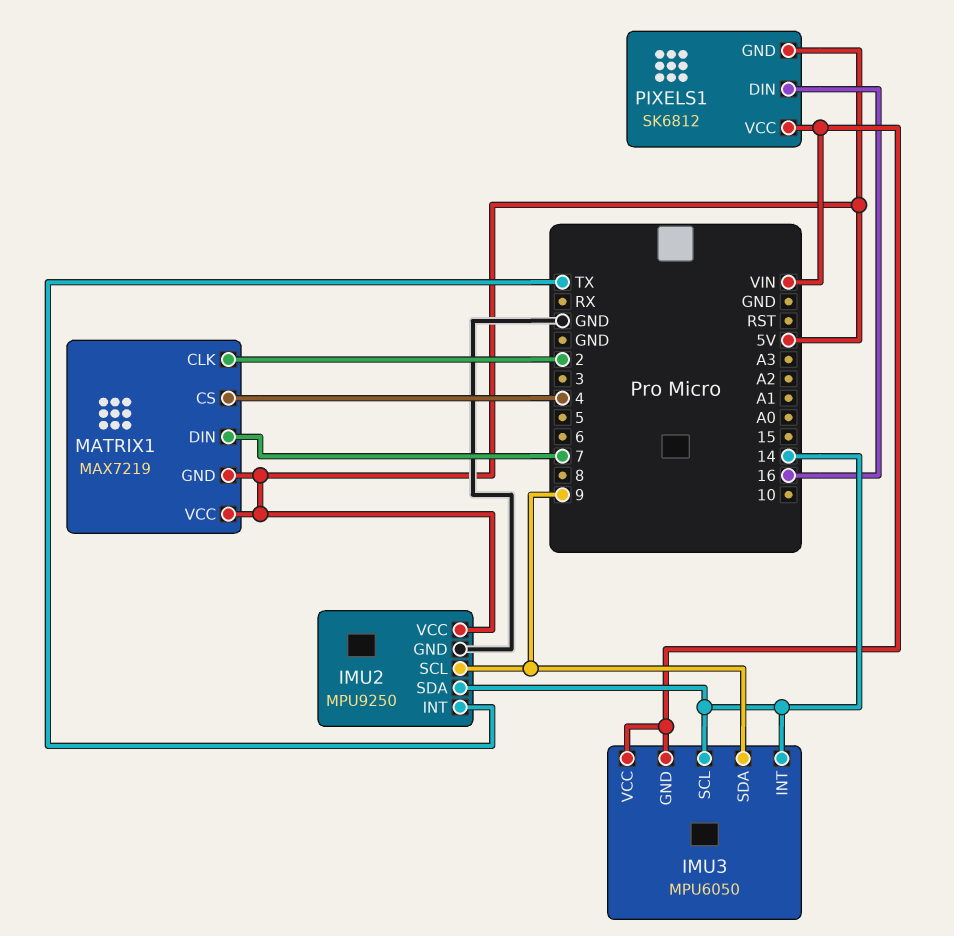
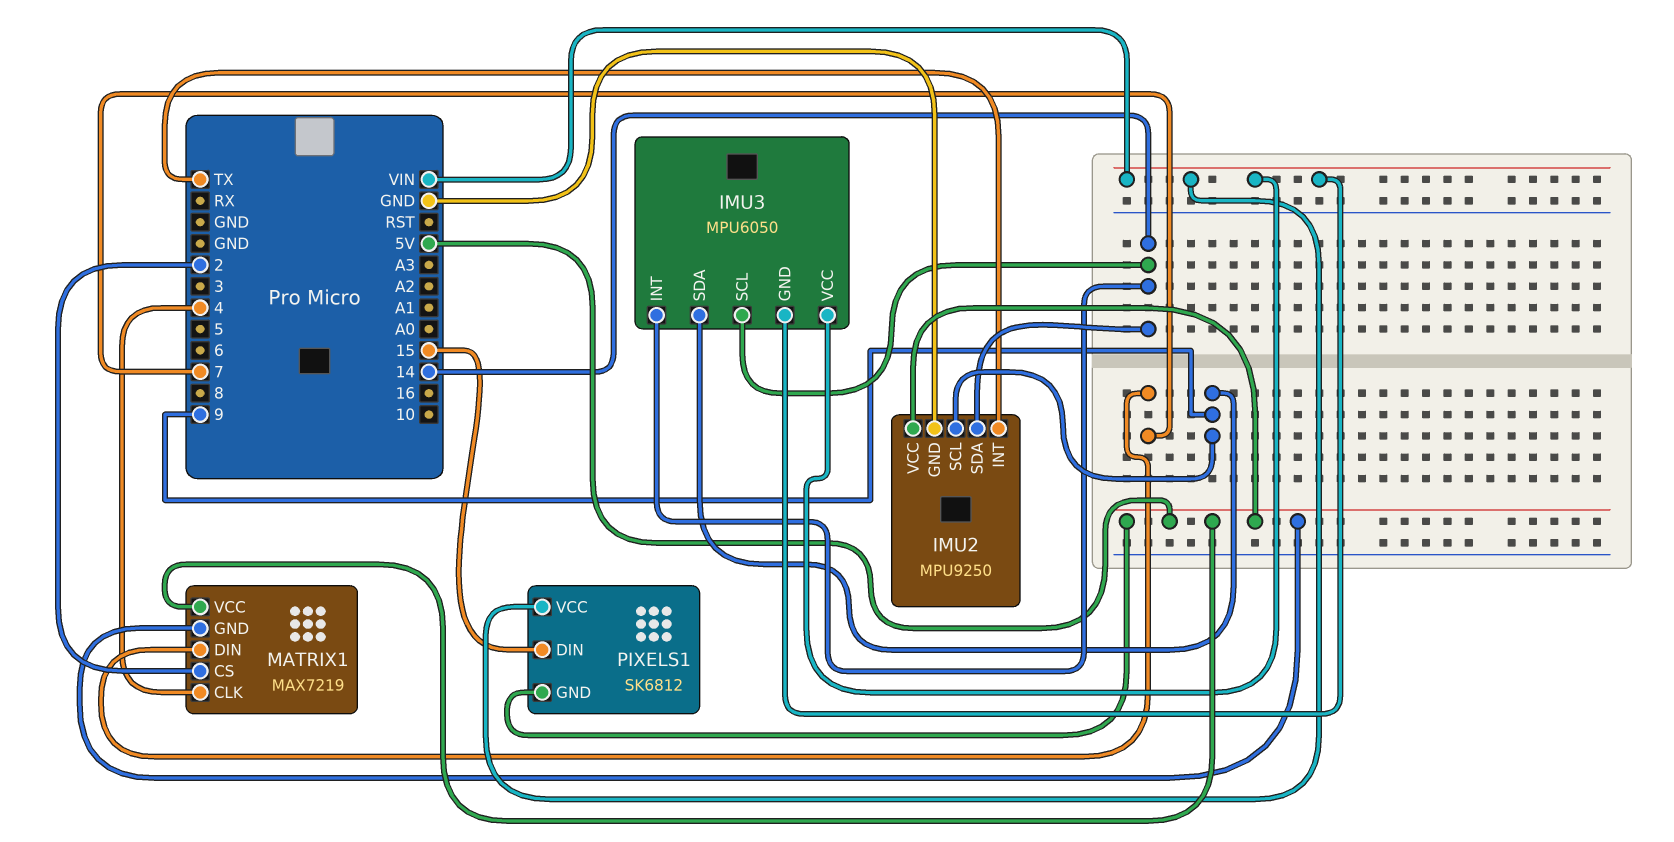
MATRIX1 pin CLK: 2 -> 4
MATRIX1 pin CS: 4 -> 2
PIXELS1 pin DIN: 16 -> 15

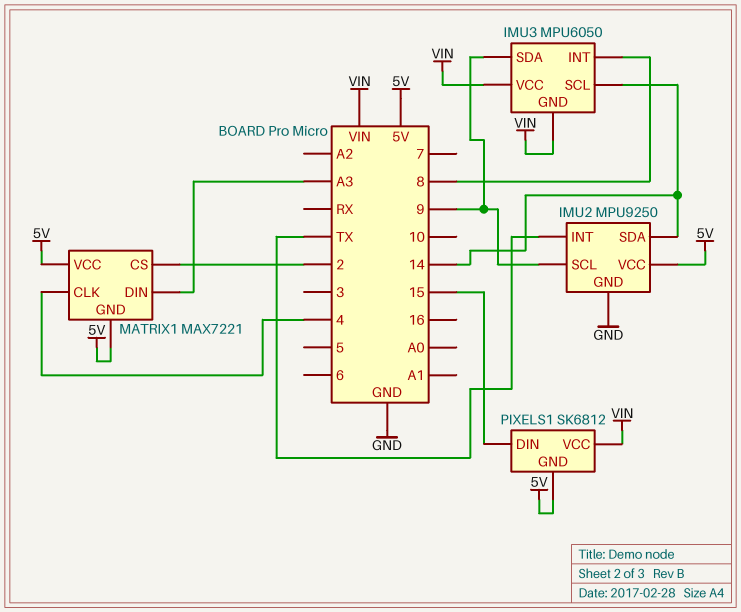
IMU3 pin INT: 14 -> 8
MATRIX1: MAX7219 -> MAX7221
MATRIX1 pin DIN: 7 -> A3

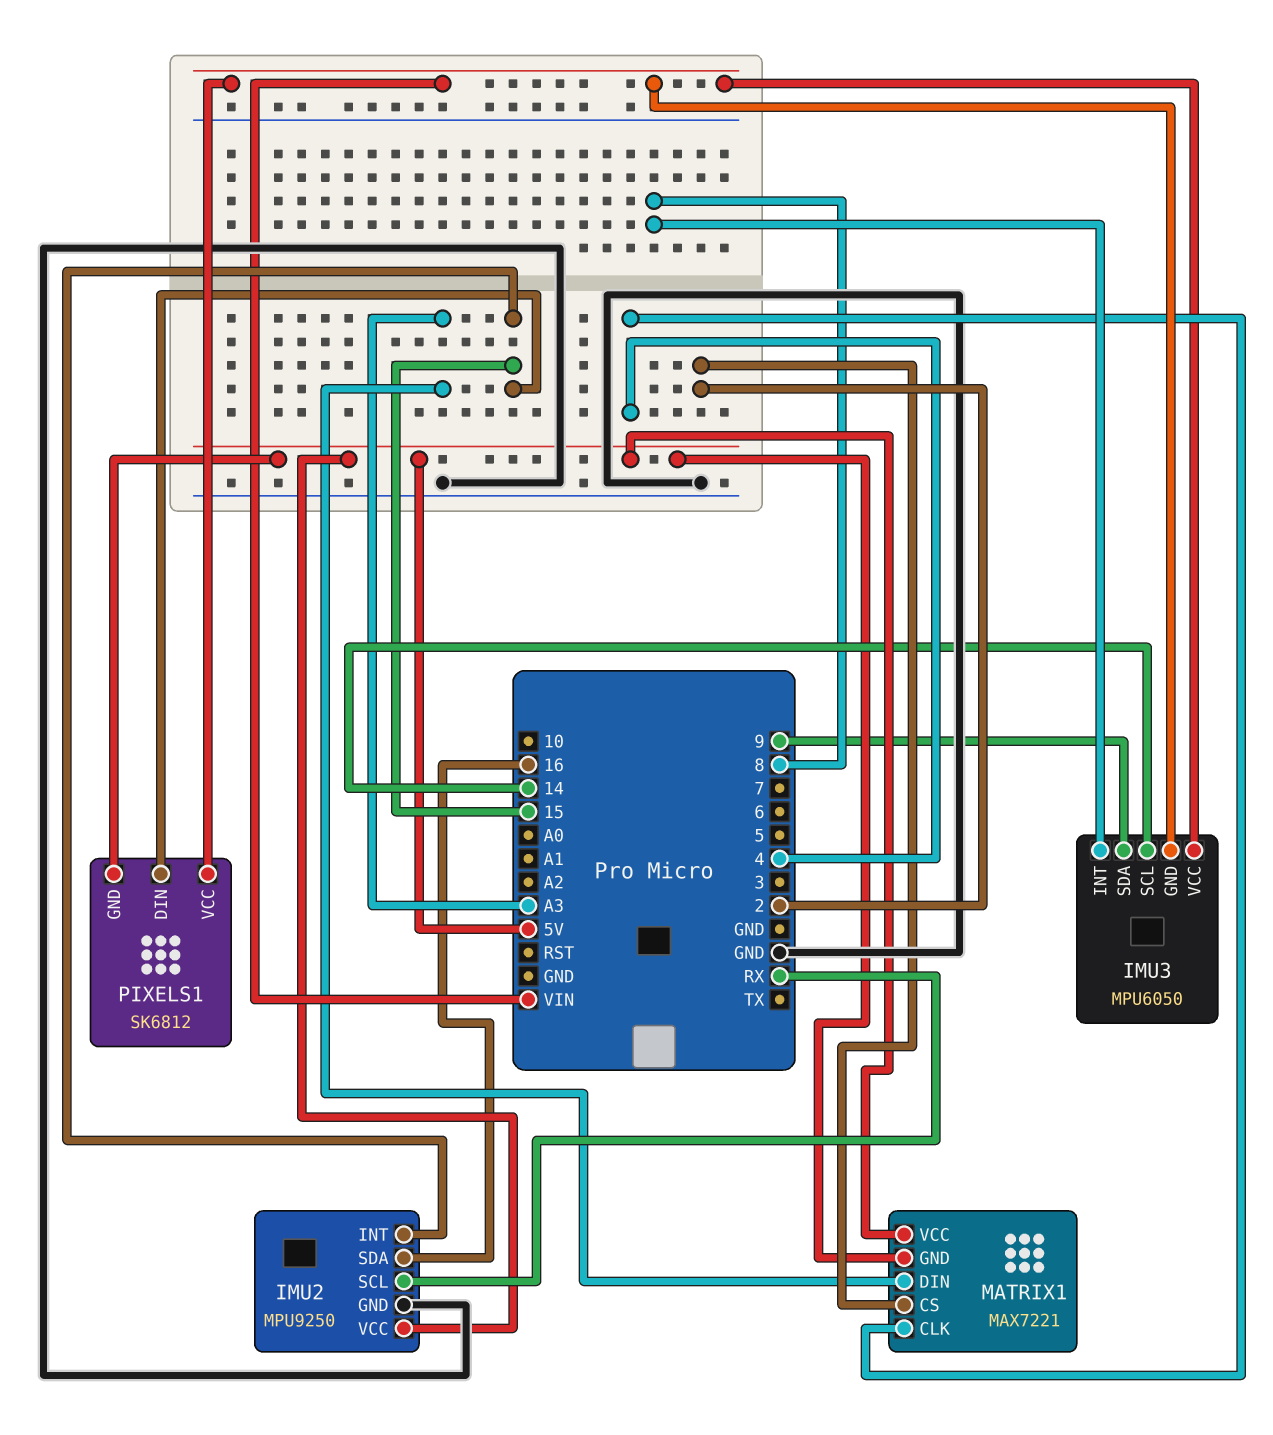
IMU2 pin INT: TX -> 15
IMU2 pin SCL: 9 -> RX
IMU2 pin SDA: 14 -> 16

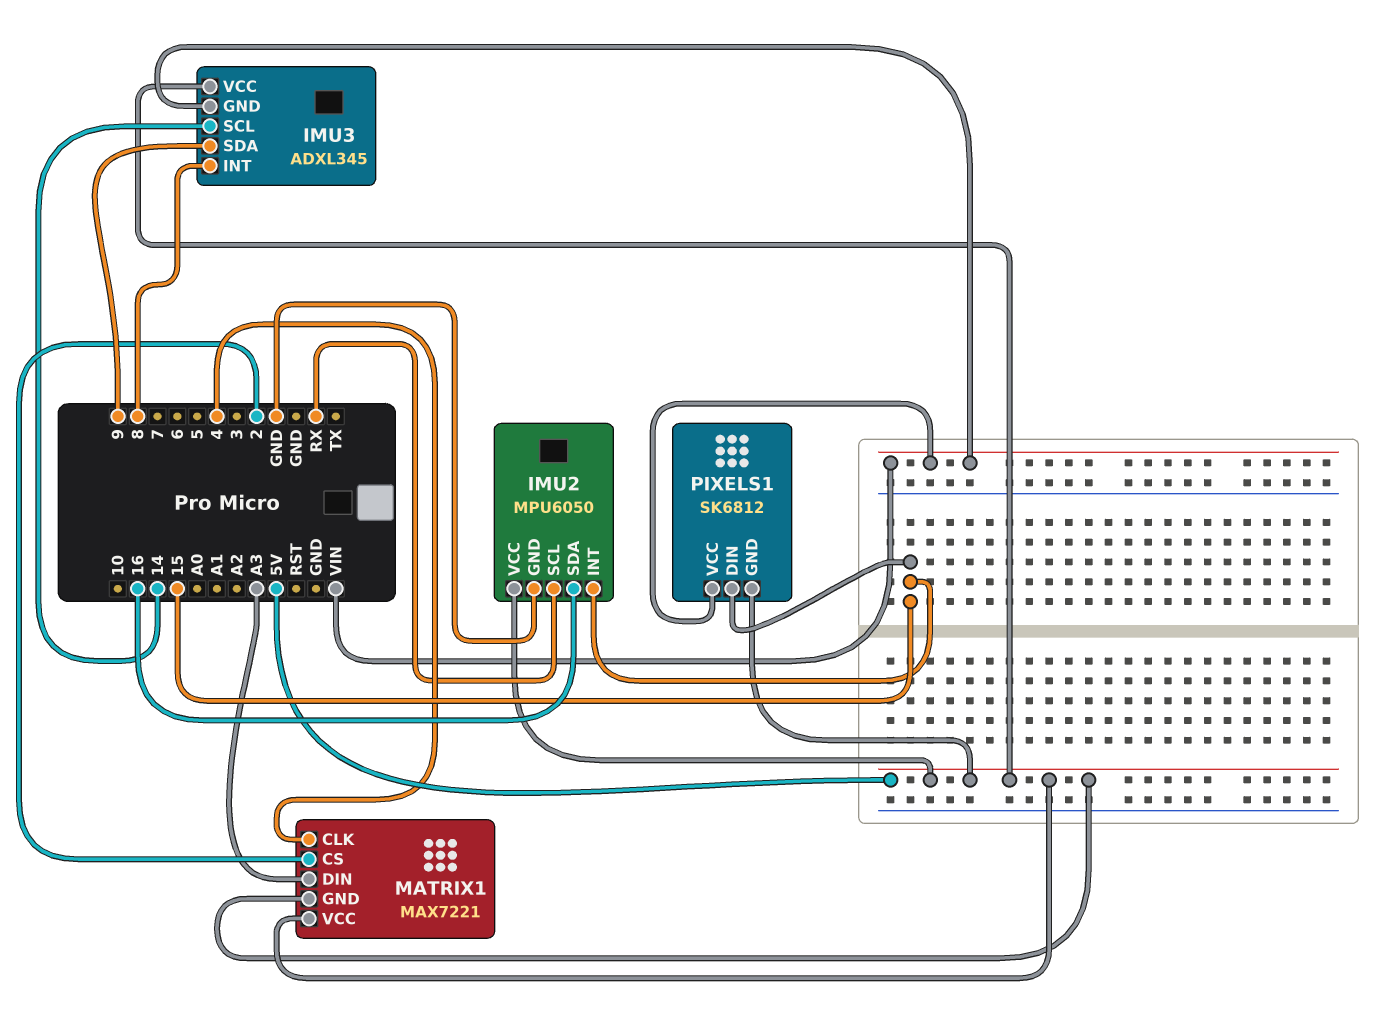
IMU2: MPU9250 -> MPU6050
IMU3: MPU6050 -> ADXL345
IMU3 pin VCC: VIN -> 5V

